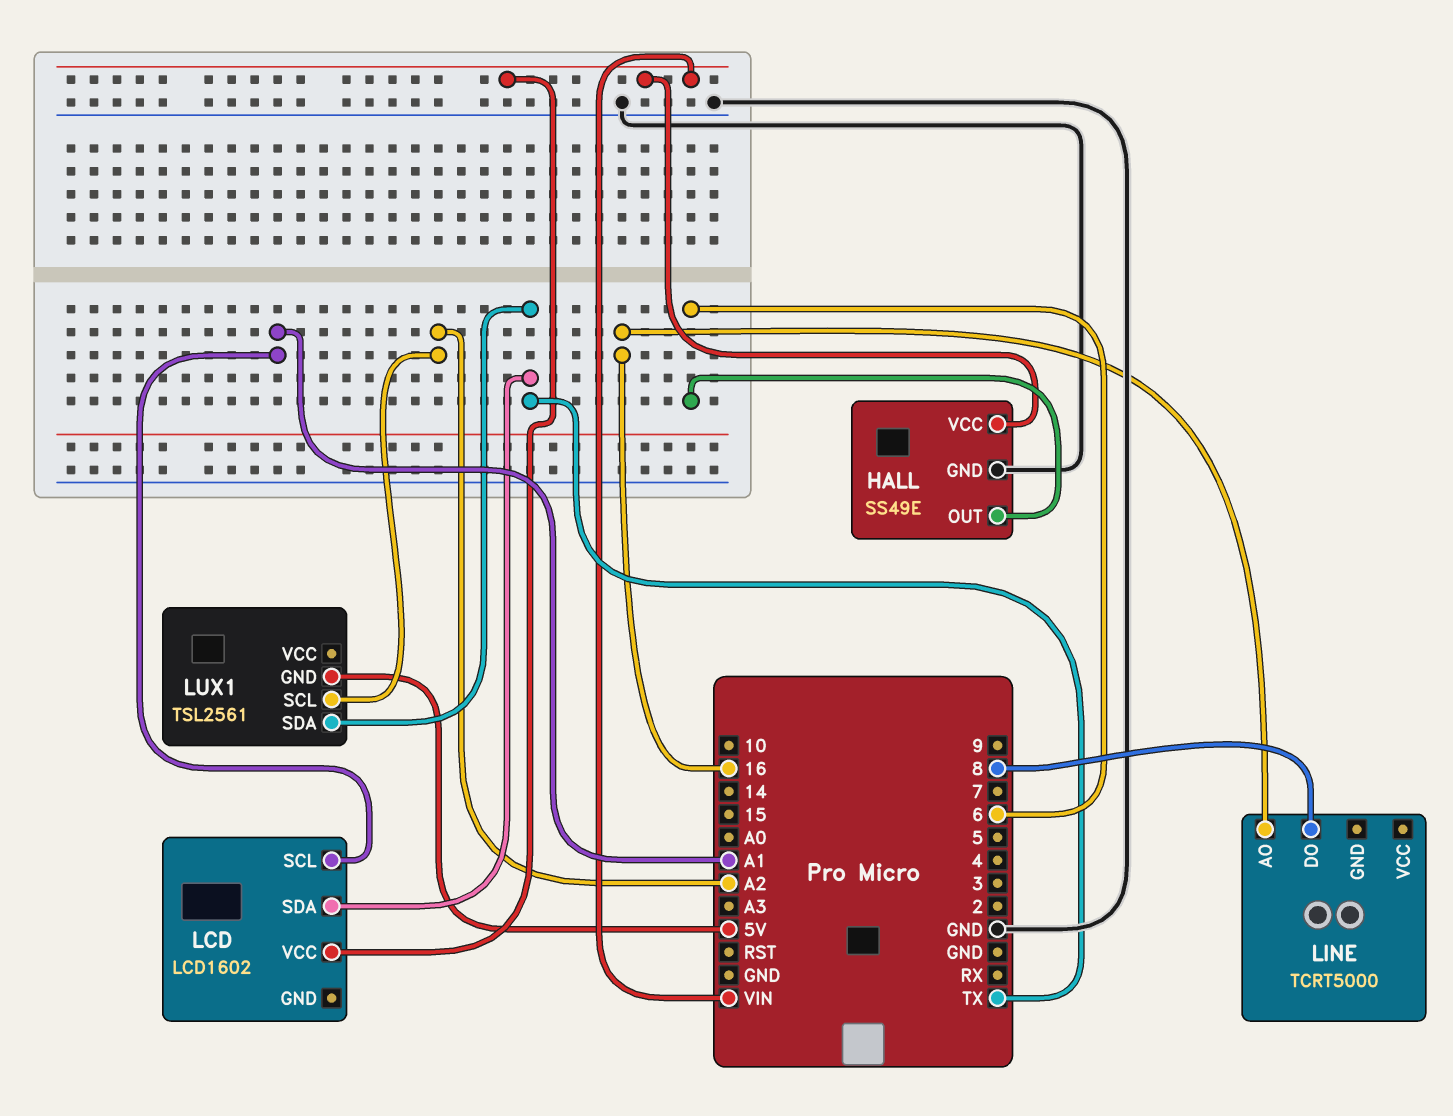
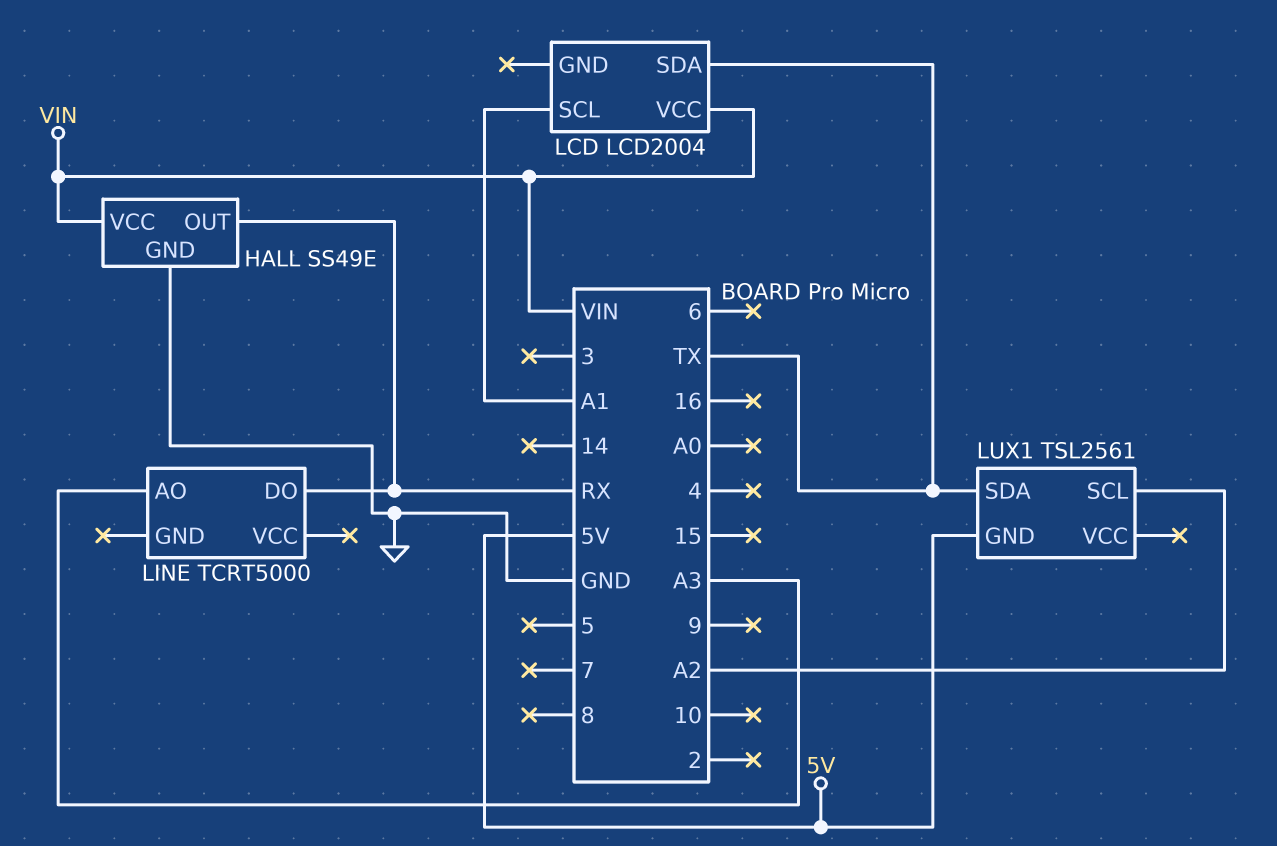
HALL pin OUT: 6 -> RX
LCD: LCD1602 -> LCD2004
LINE pin AO: 16 -> A3
LINE pin DO: 8 -> RX

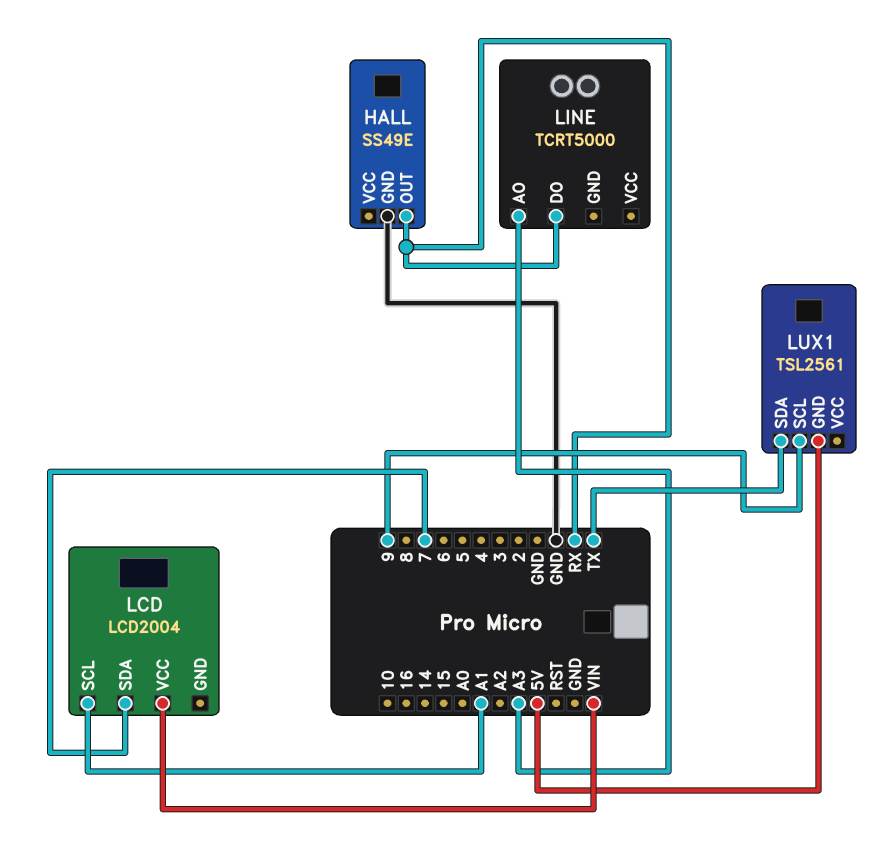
HALL pin VCC: VIN -> none
LCD pin SDA: TX -> 7
LUX1 pin SCL: A2 -> 9

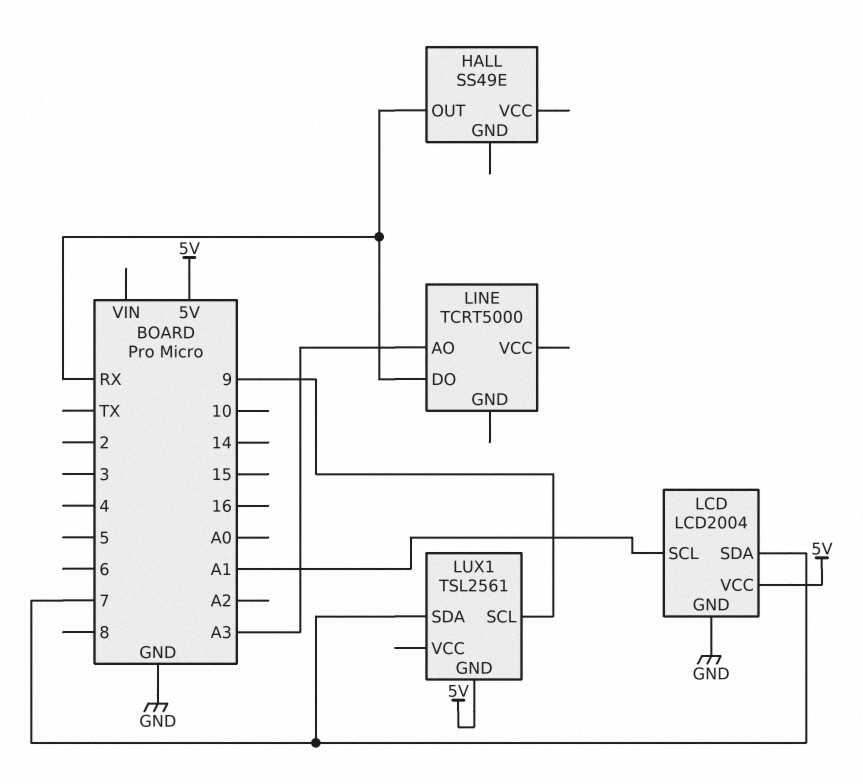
HALL pin GND: GND -> none
LCD pin GND: none -> GND
LCD pin VCC: VIN -> 5V
LUX1 pin SDA: TX -> 7

